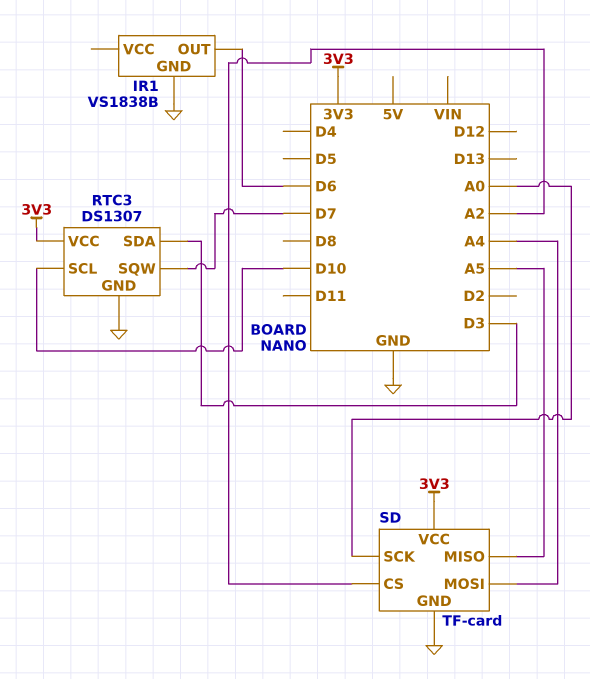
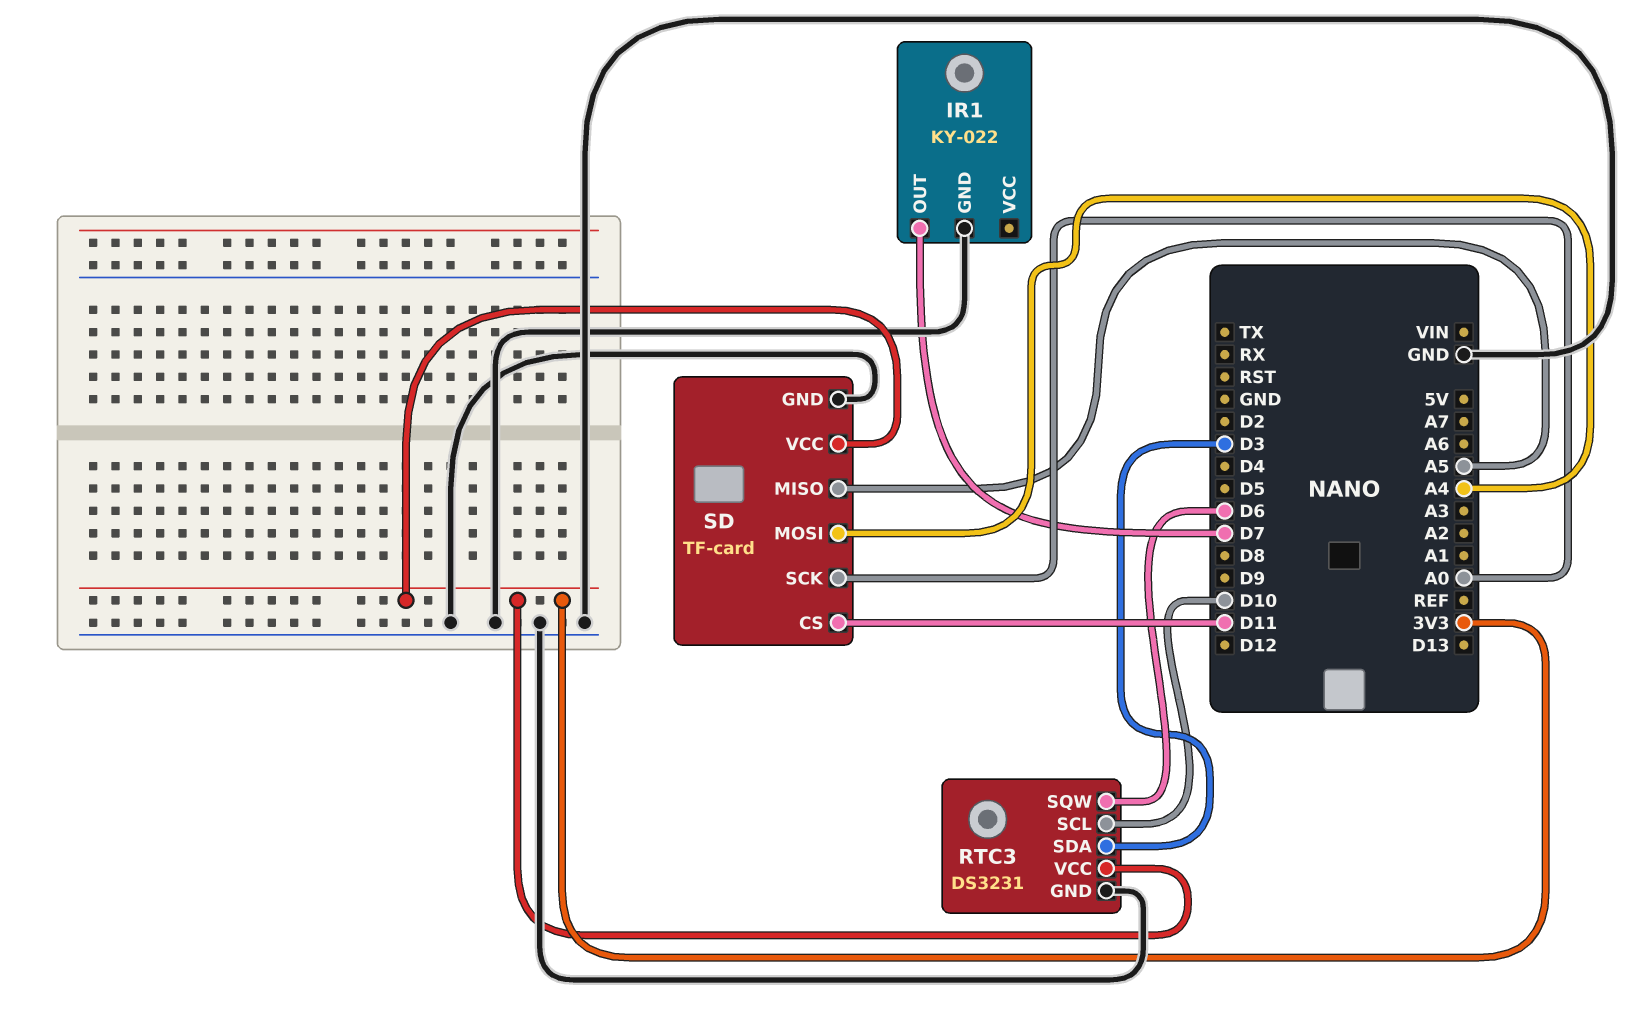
IR1: VS1838B -> KY-022
IR1 pin OUT: D6 -> D7
RTC3: DS1307 -> DS3231
RTC3 pin SQW: D7 -> D6
SD pin CS: A2 -> D11

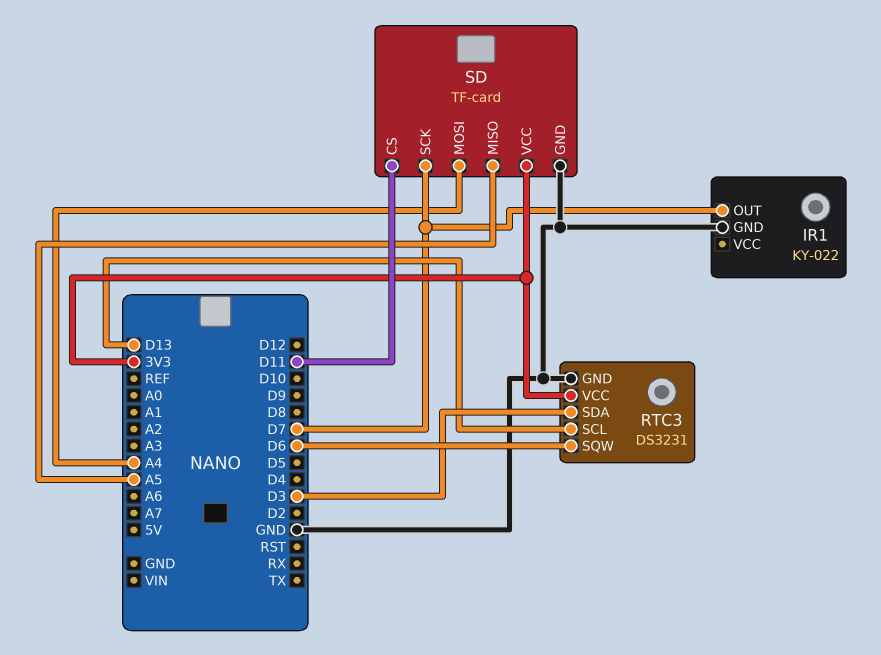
RTC3 pin SCL: D10 -> D13
SD pin SCK: A0 -> D7

